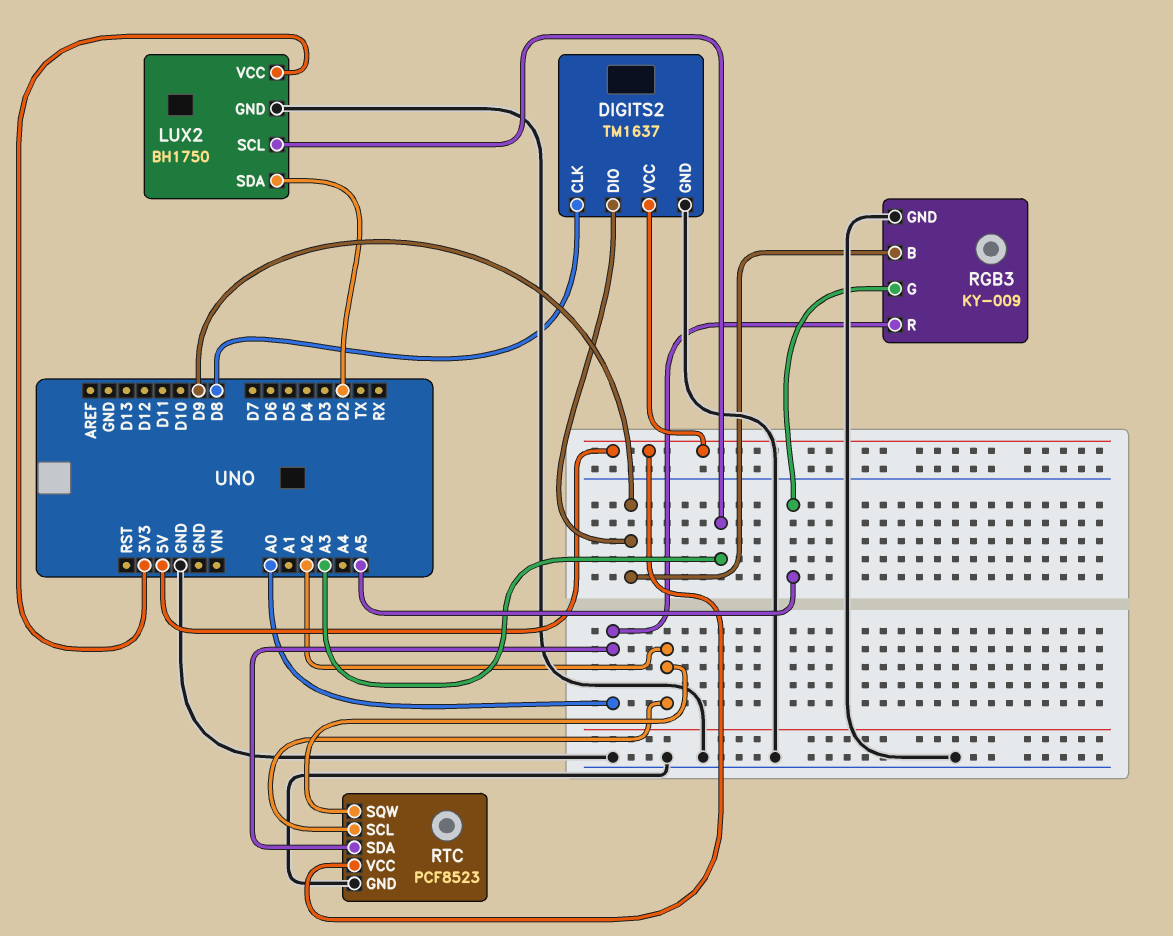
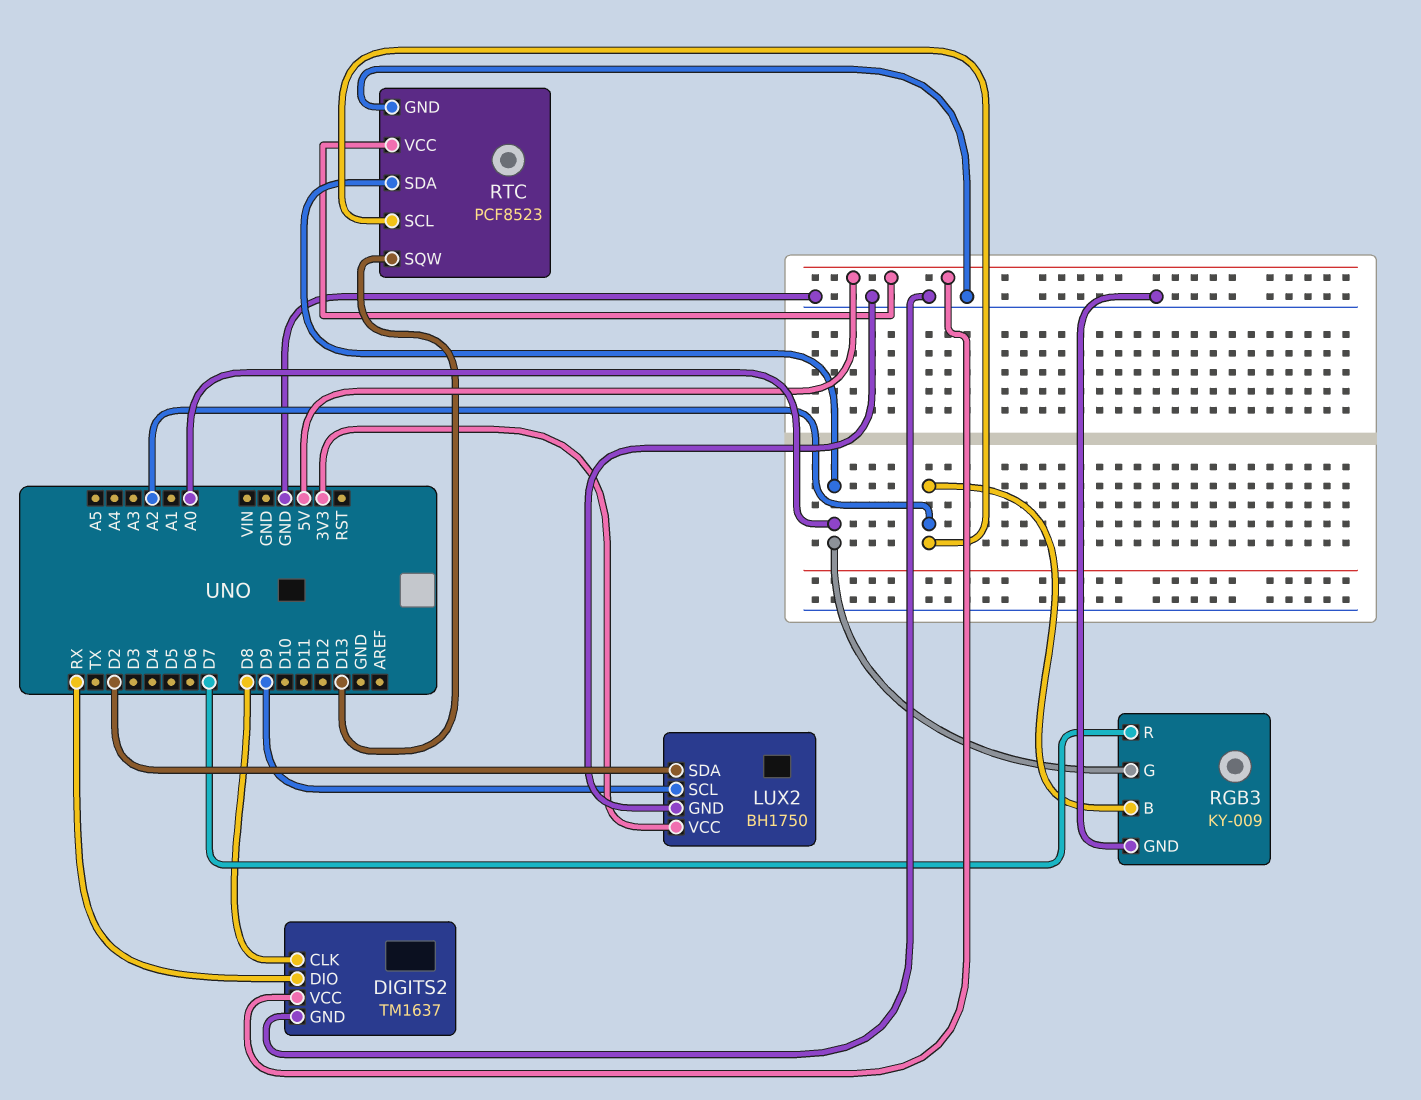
DIGITS2 pin DIO: D9 -> RX
LUX2 pin SCL: A3 -> D9
RGB3 pin B: D9 -> A2
RGB3 pin G: A5 -> A0
RGB3 pin R: A0 -> D7
RTC pin SQW: A2 -> D13

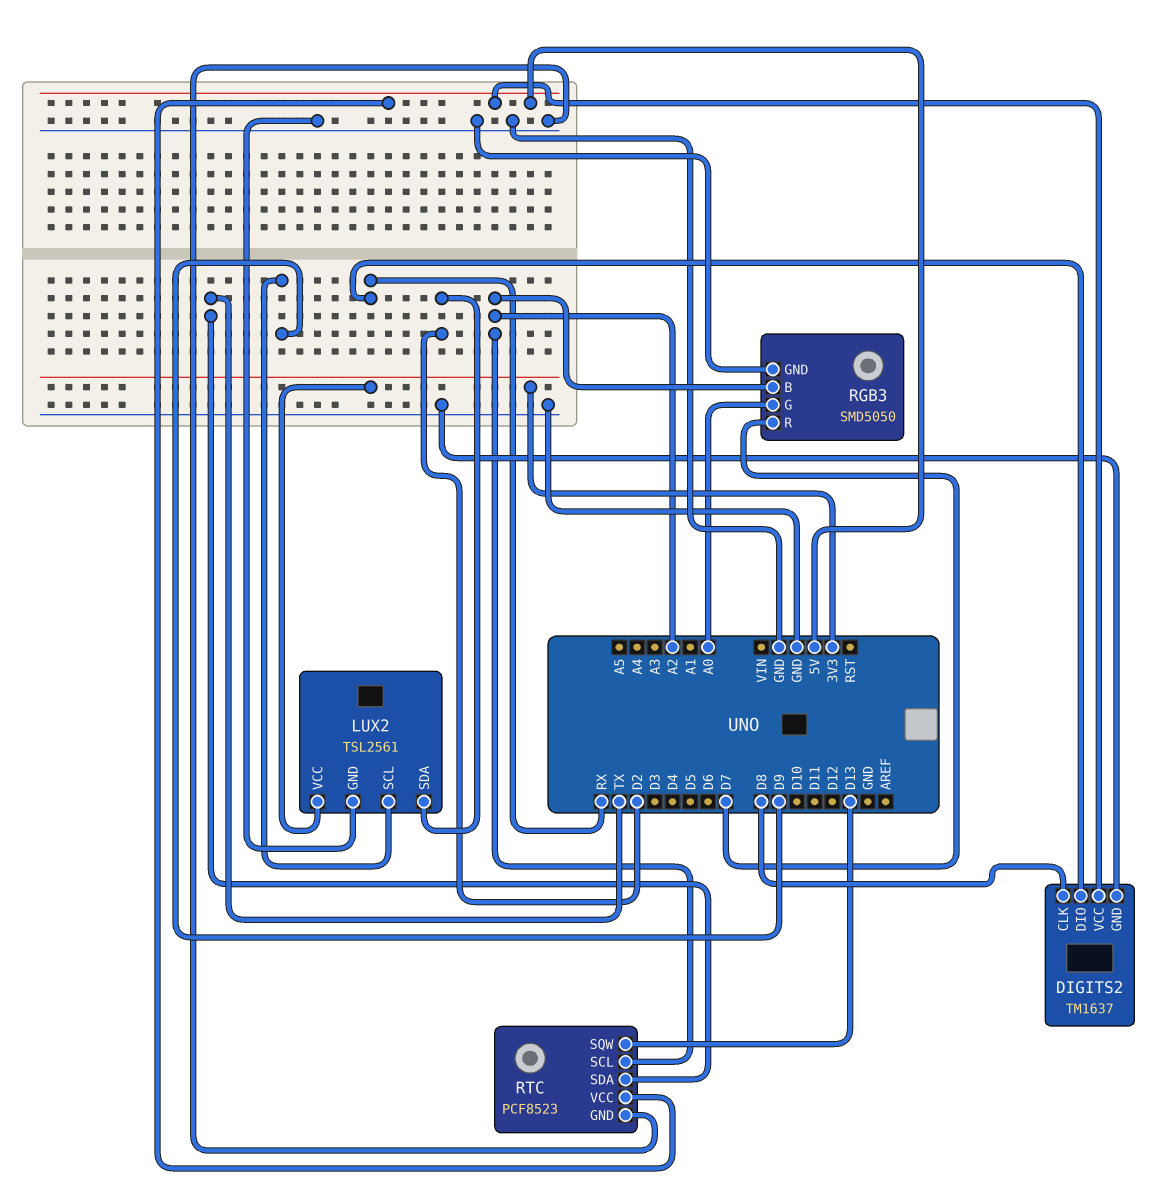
LUX2: BH1750 -> TSL2561
RGB3: KY-009 -> SMD5050
RTC pin SDA: A0 -> TX

